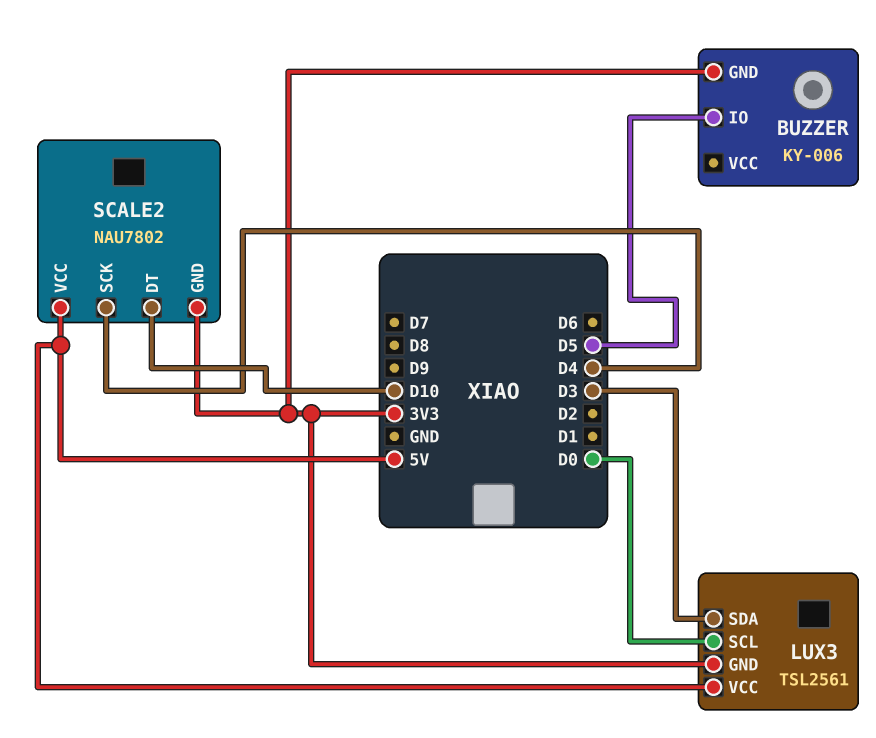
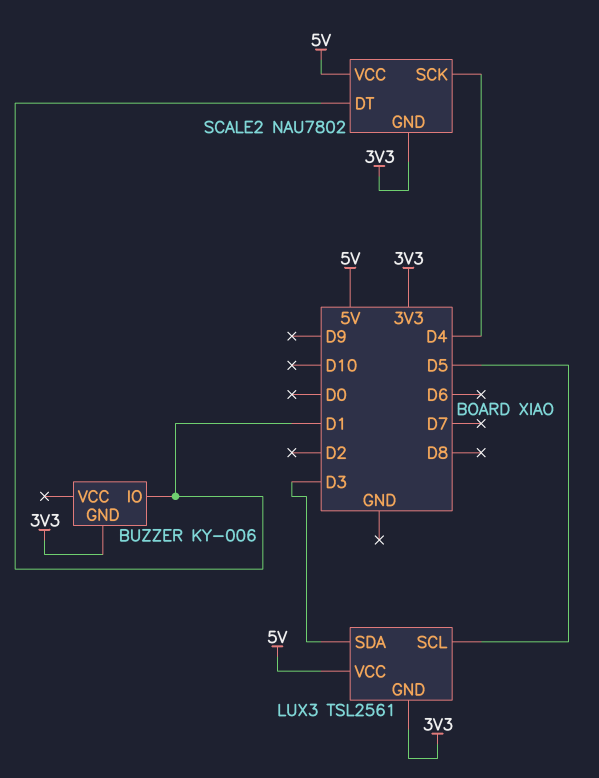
BUZZER pin IO: D5 -> D1
LUX3 pin SCL: D0 -> D5
SCALE2 pin DT: D10 -> D1

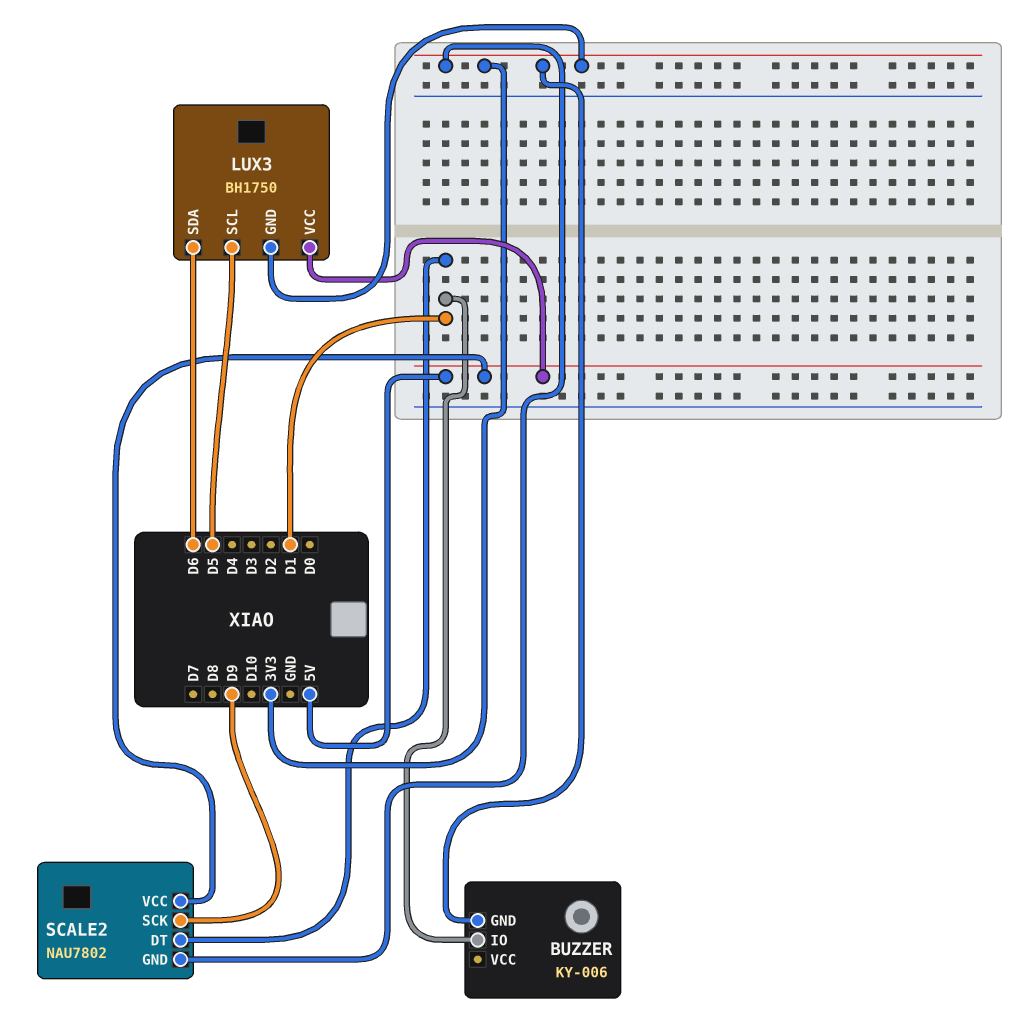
LUX3: TSL2561 -> BH1750
LUX3 pin SDA: D3 -> D6
SCALE2 pin SCK: D4 -> D9

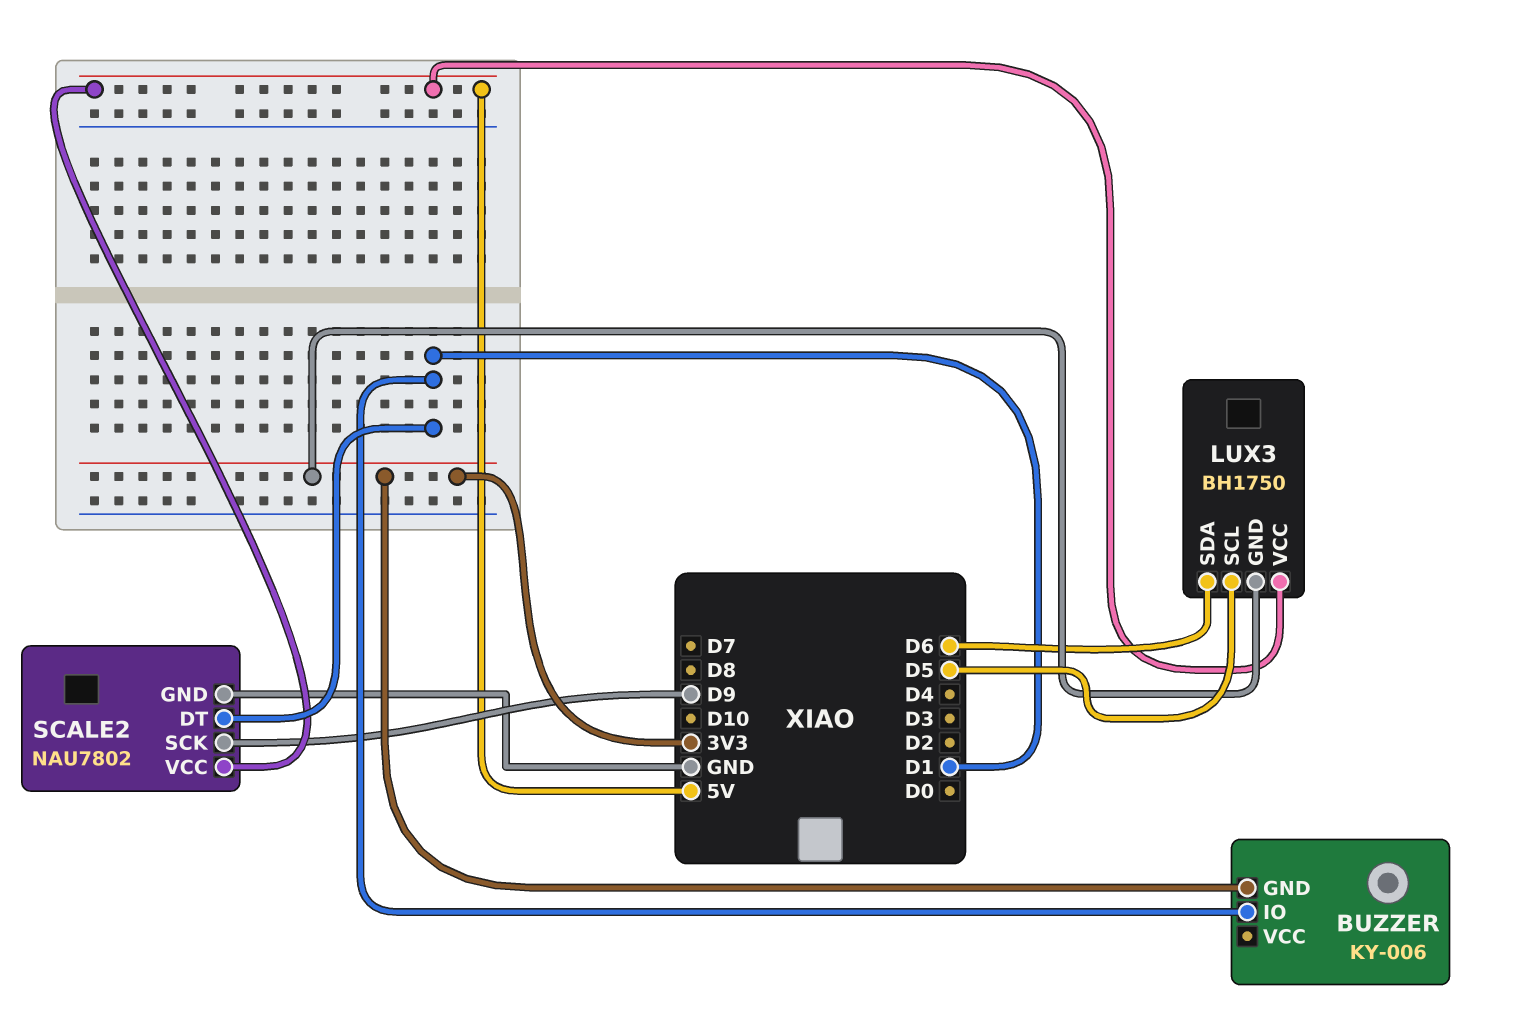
SCALE2 pin GND: 3V3 -> GND

